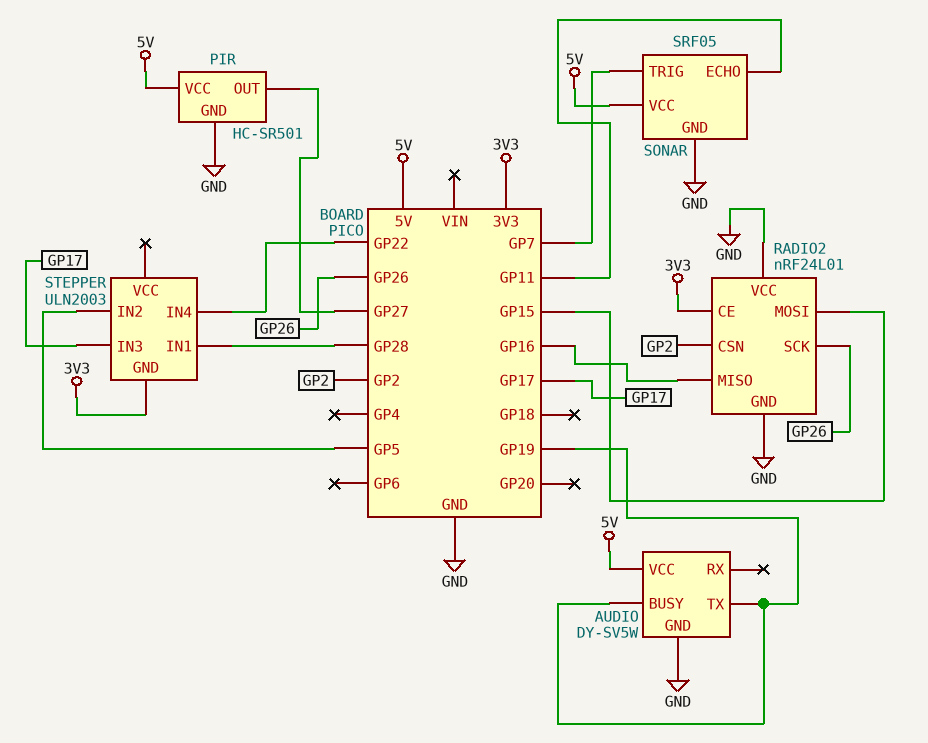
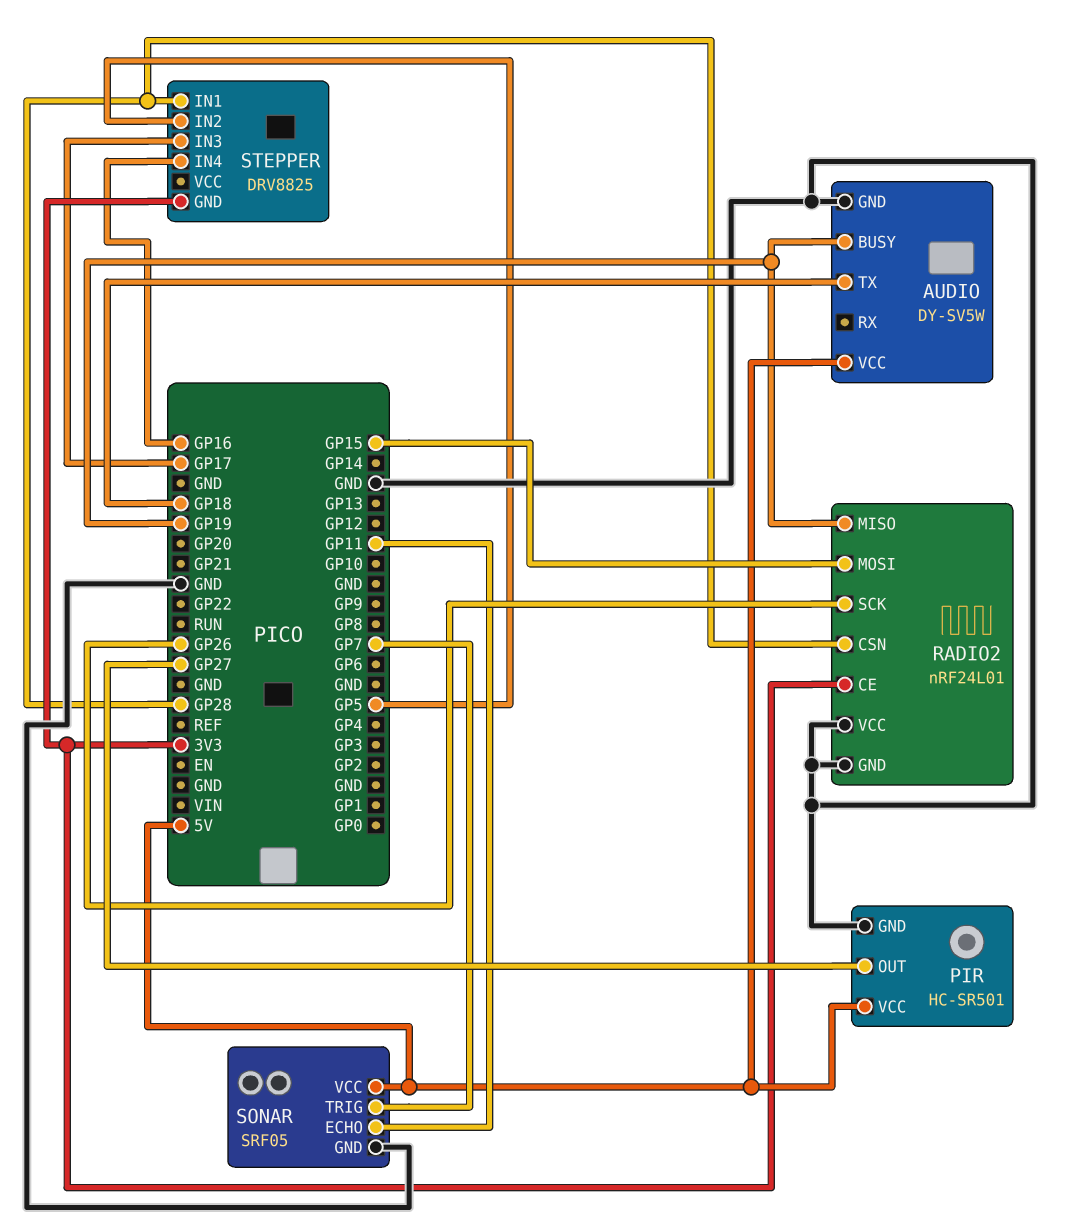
AUDIO pin TX: GP19 -> GP18
RADIO2 pin CSN: GP2 -> GP28
RADIO2 pin MISO: GP16 -> GP19
STEPPER: ULN2003 -> DRV8825
STEPPER pin IN4: GP22 -> GP16

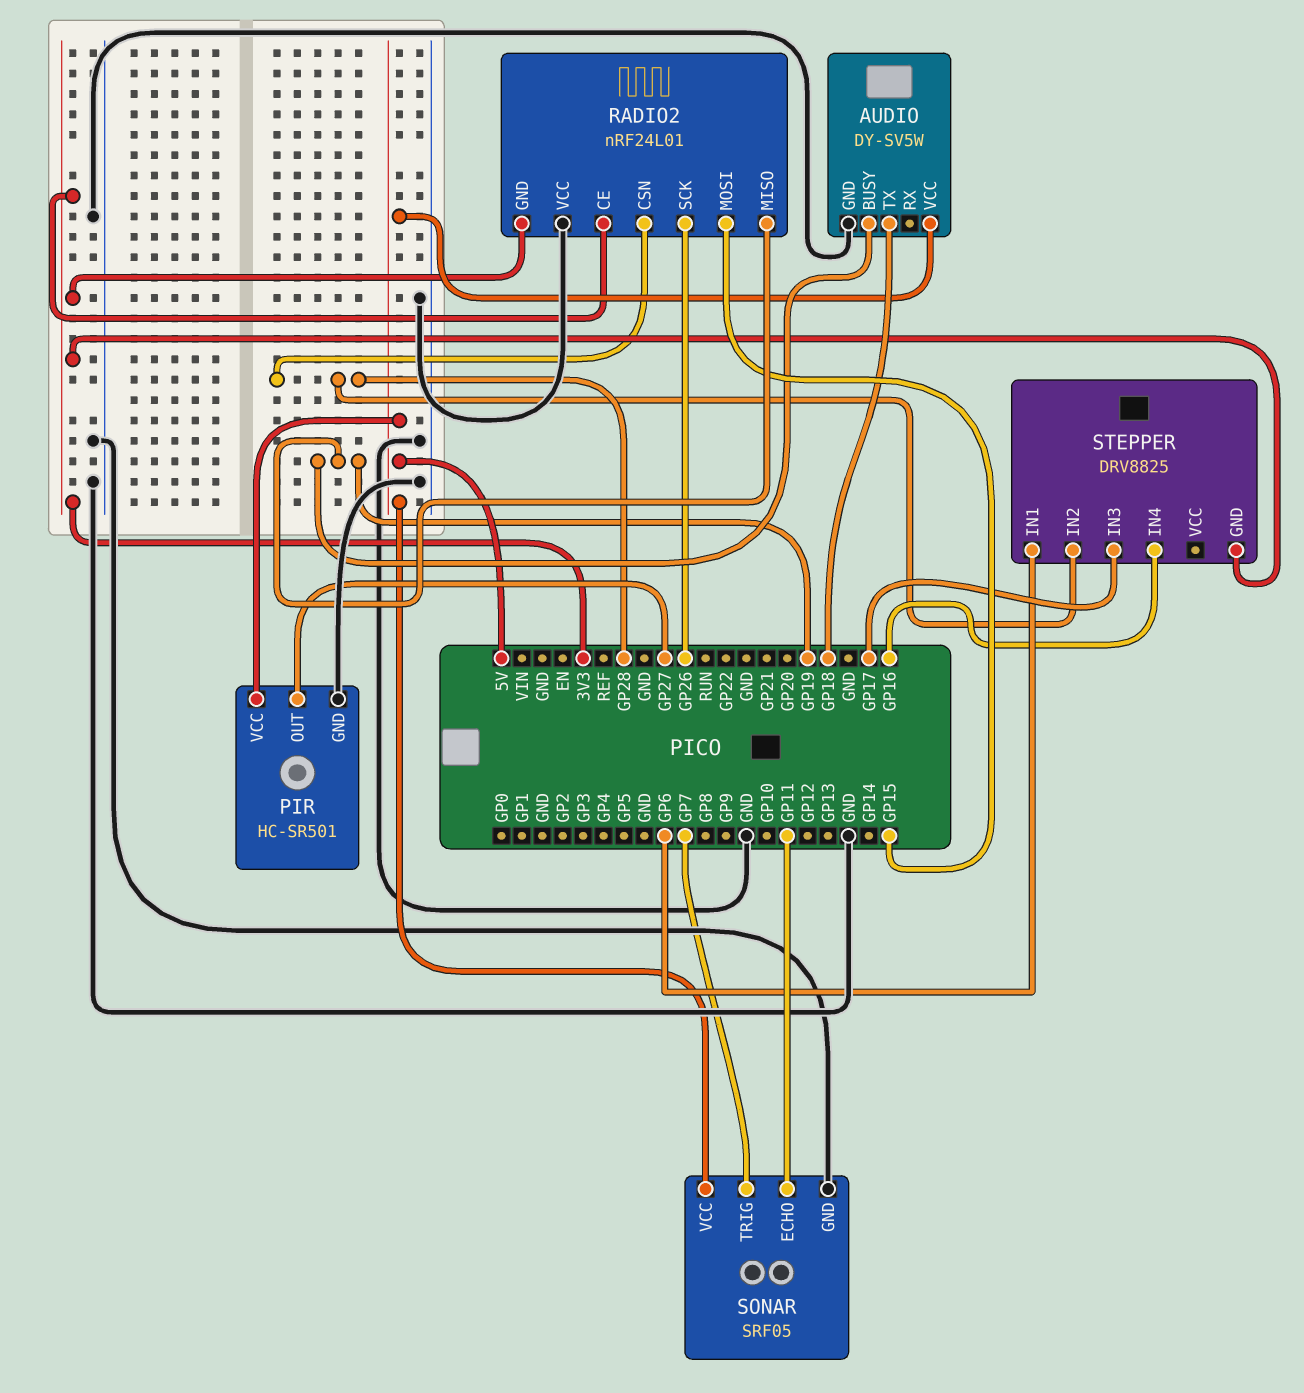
RADIO2 pin GND: GND -> 3V3
STEPPER pin IN1: GP28 -> GP6
STEPPER pin IN2: GP5 -> GP28

